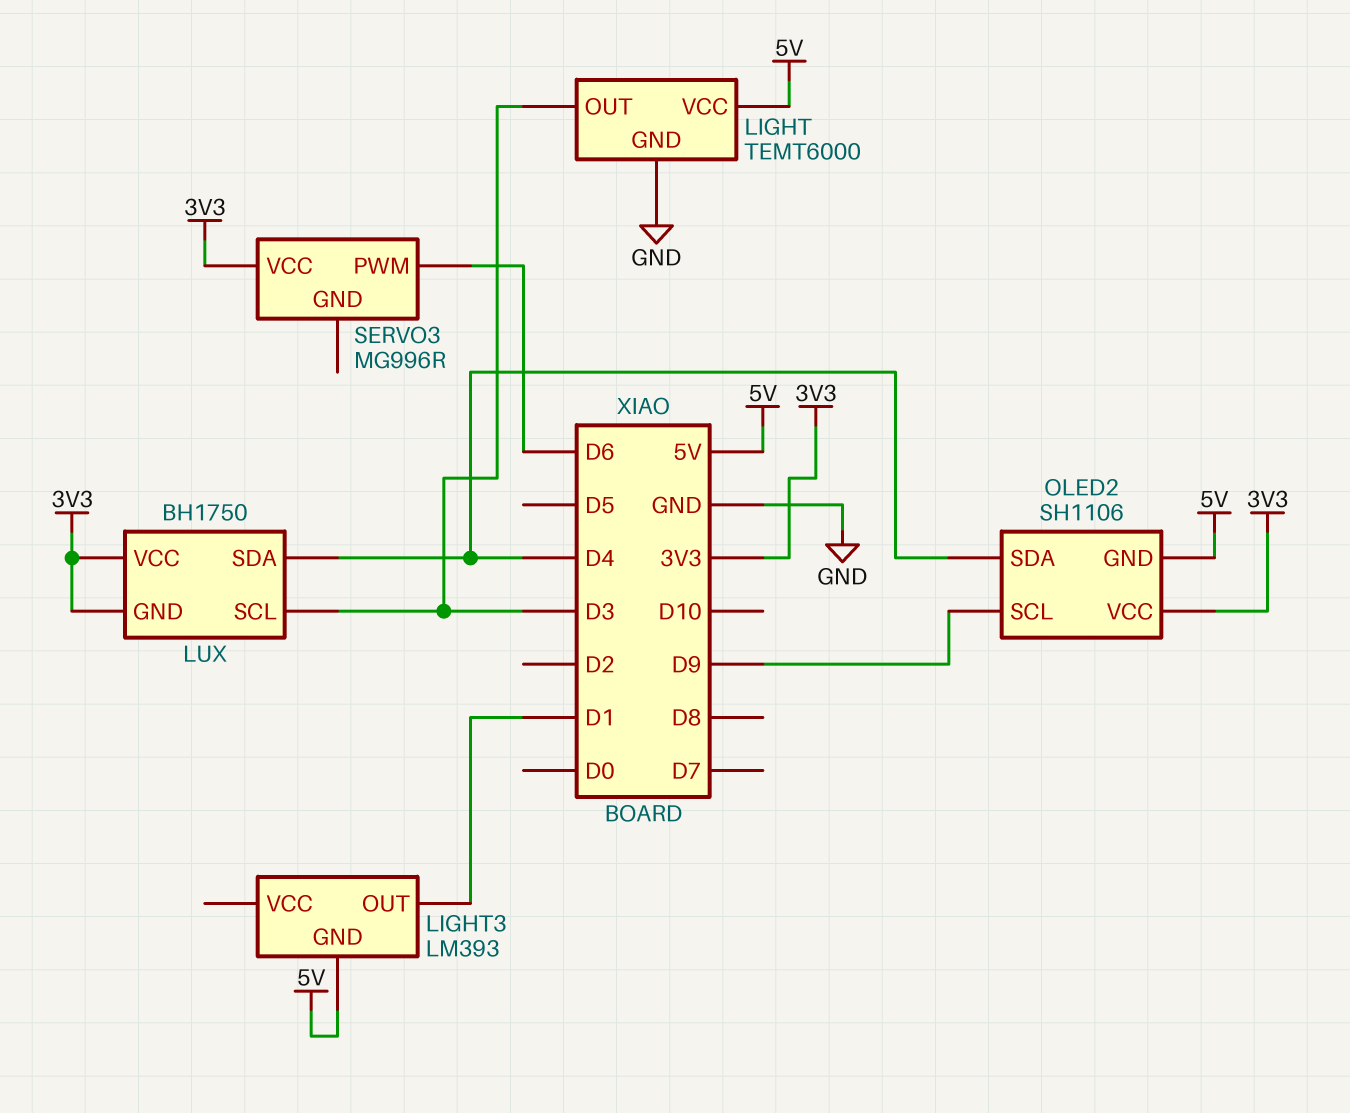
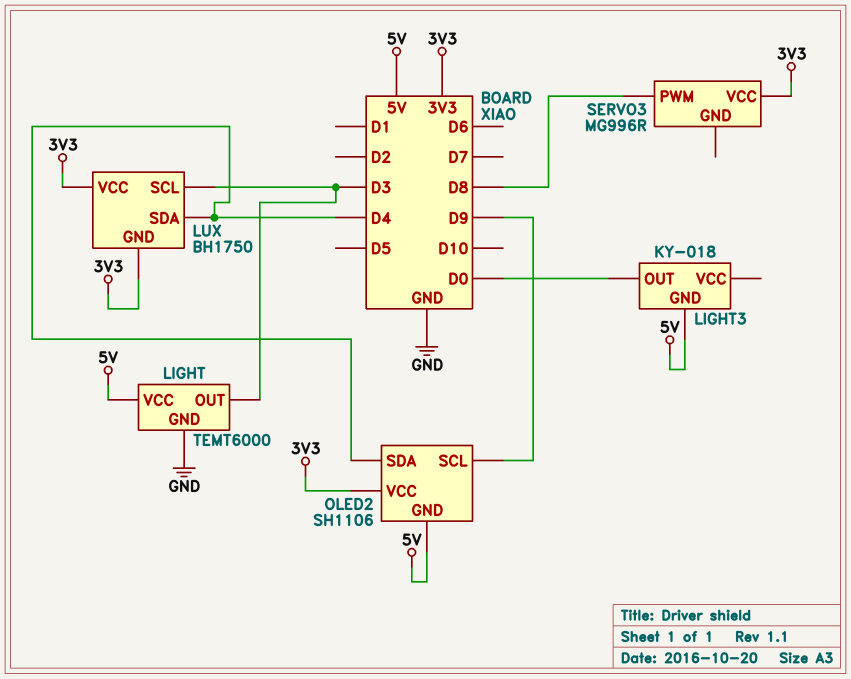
LIGHT3: LM393 -> KY-018
LIGHT3 pin OUT: D1 -> D0
SERVO3 pin PWM: D6 -> D8

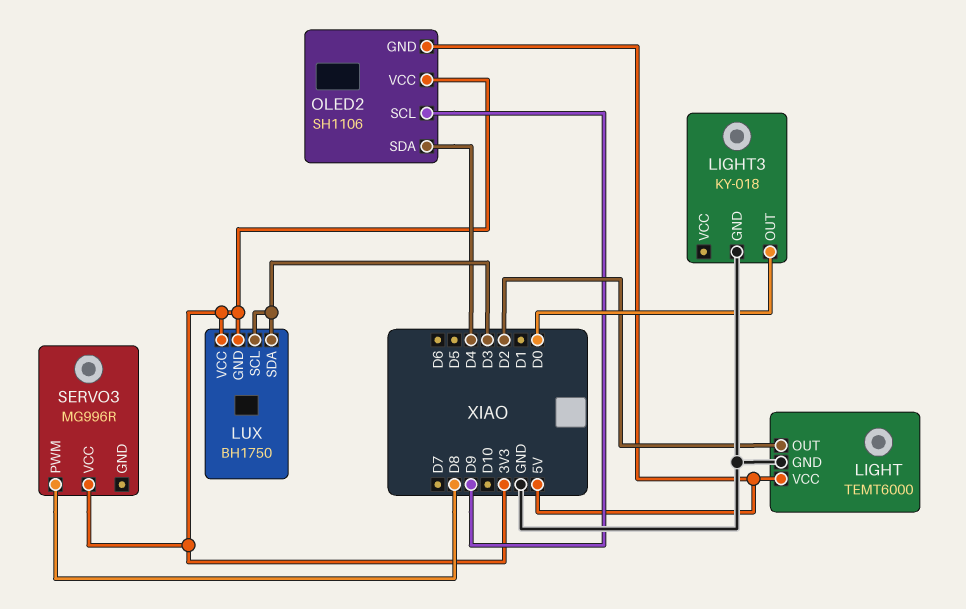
LIGHT pin OUT: D3 -> D2
LIGHT3 pin GND: 5V -> GND
LUX pin SDA: D4 -> D3

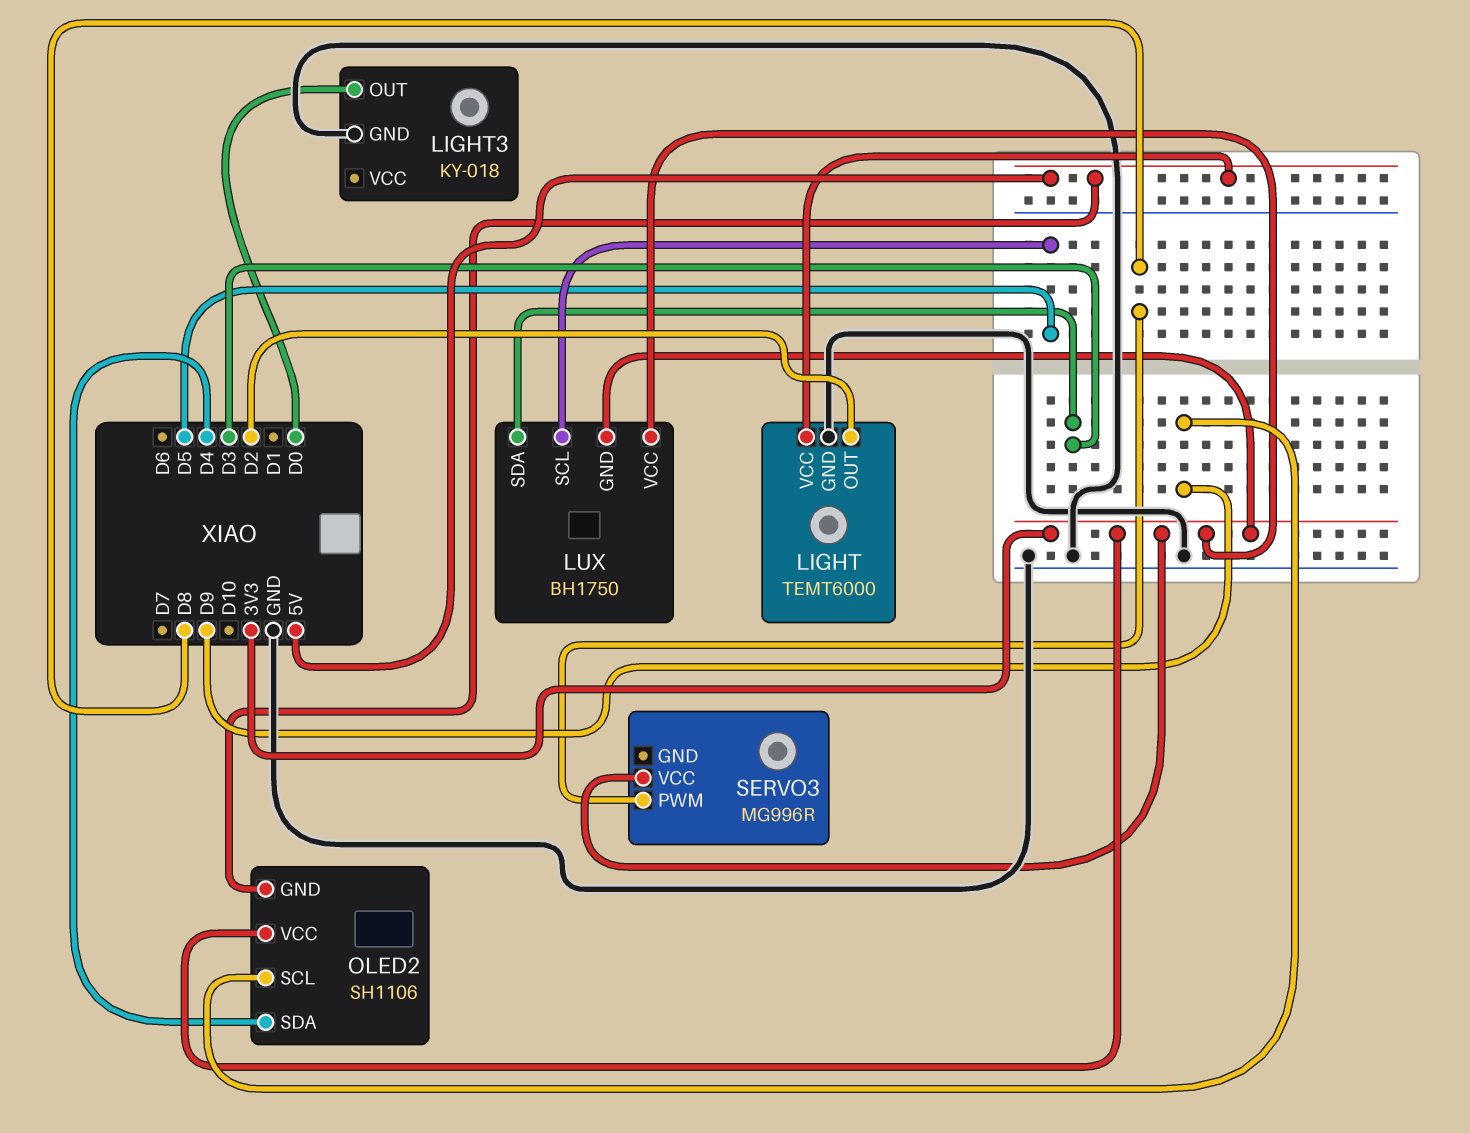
LUX pin SCL: D3 -> D5

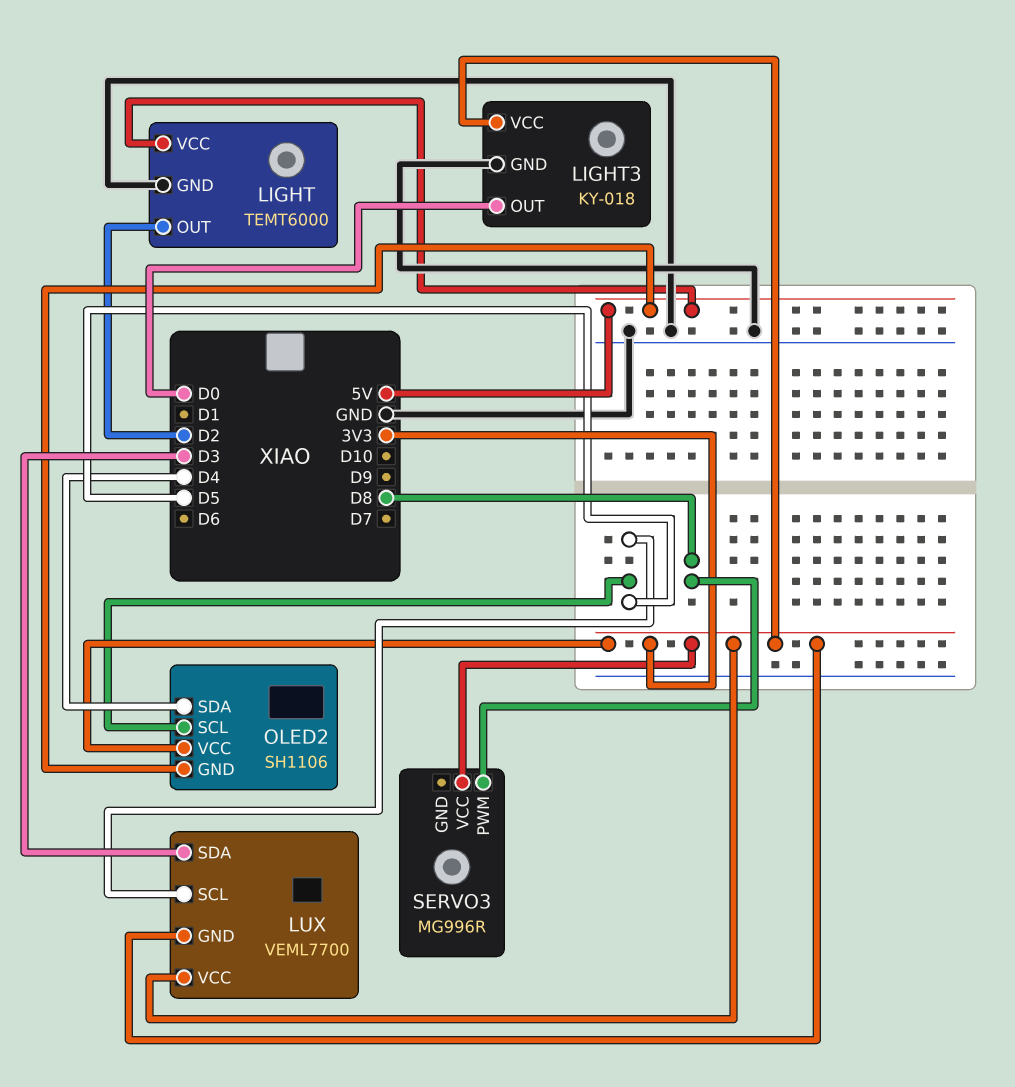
LIGHT3 pin VCC: none -> 3V3
LUX: BH1750 -> VEML7700
OLED2 pin SCL: D9 -> D5

